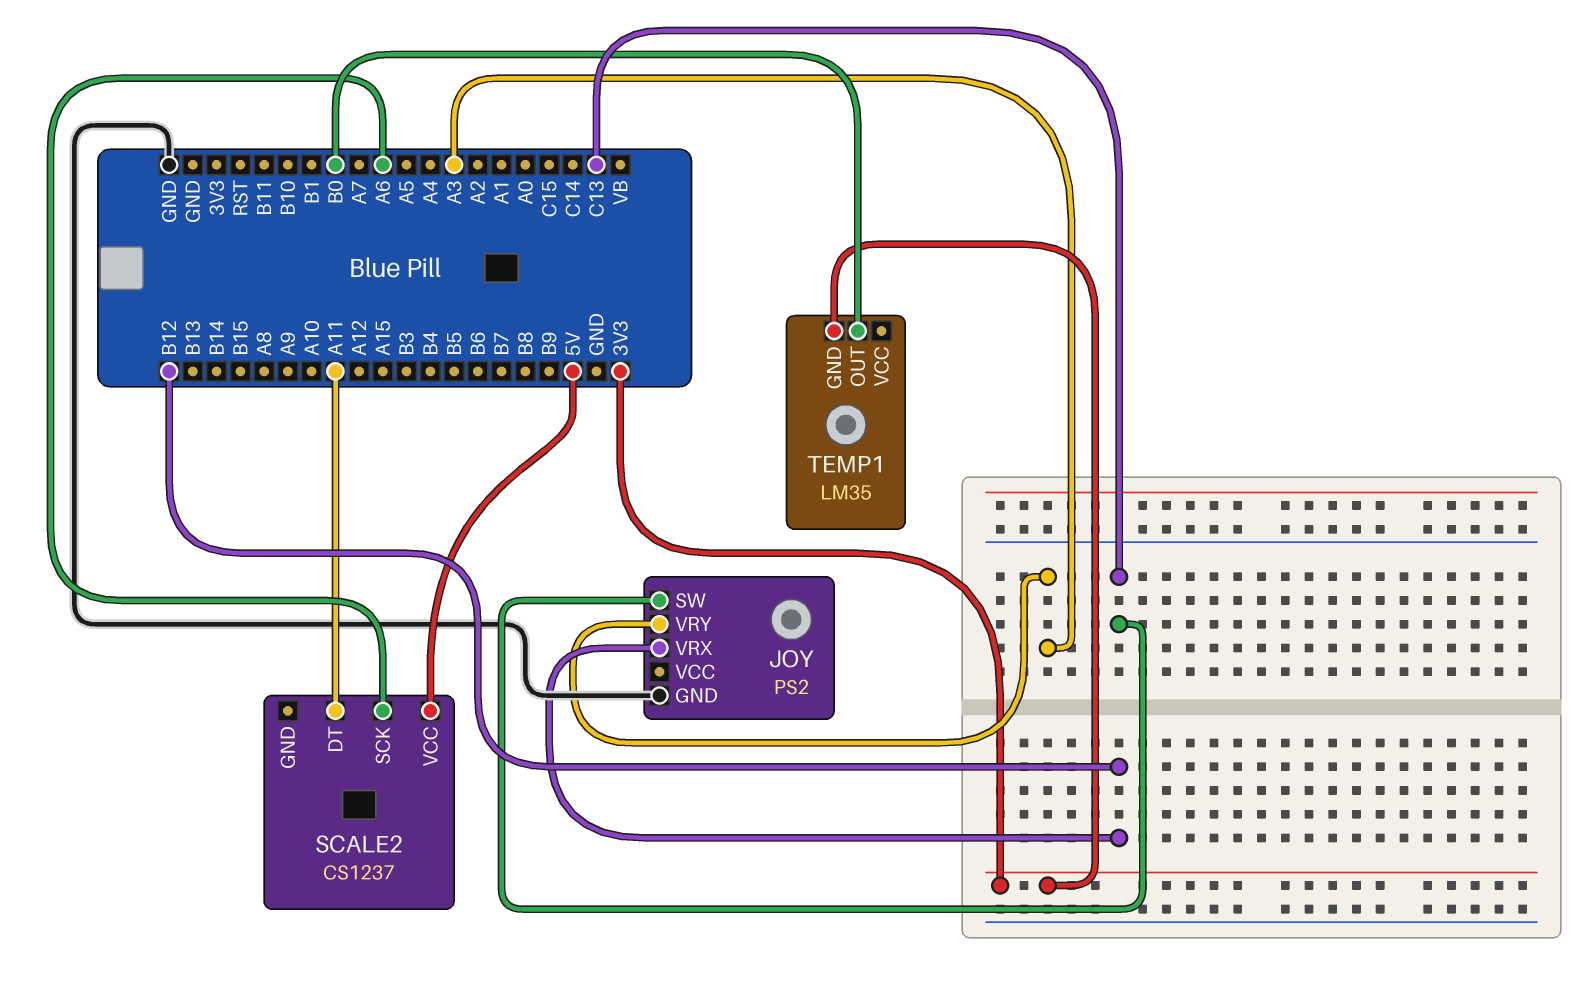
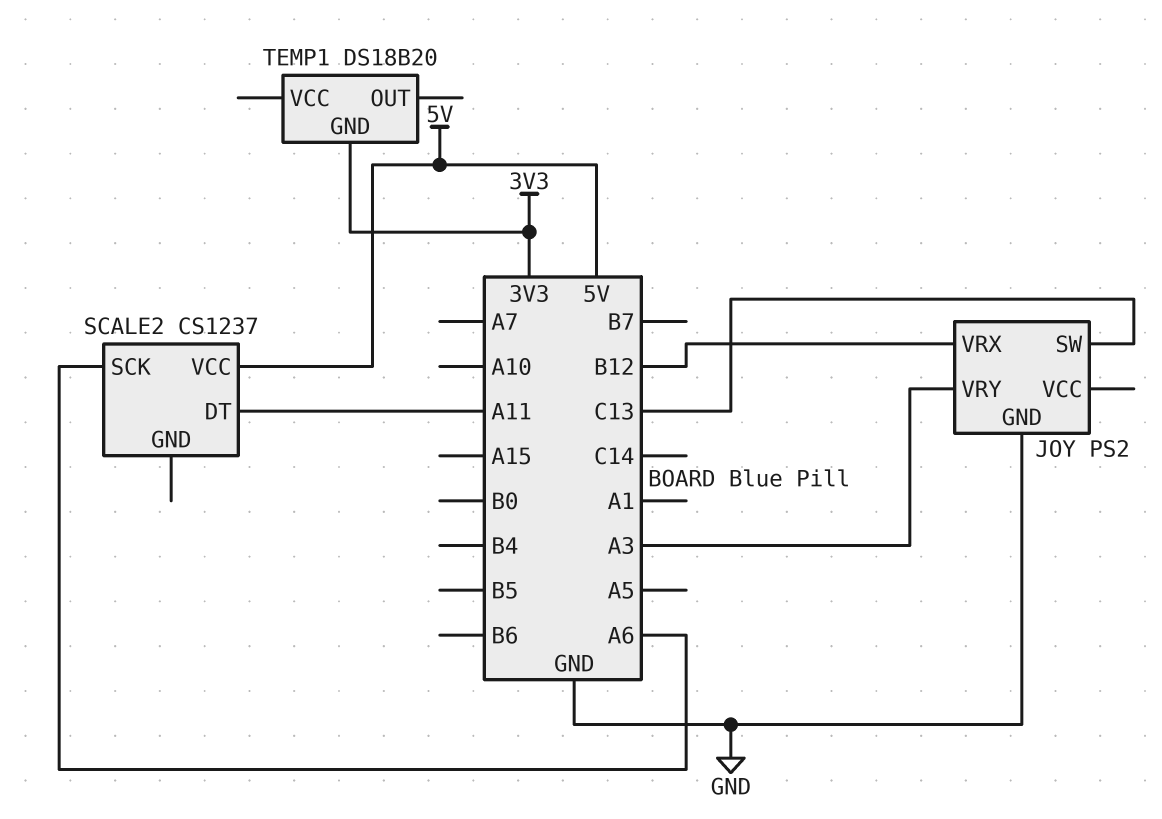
TEMP1: LM35 -> DS18B20
TEMP1 pin OUT: B0 -> none

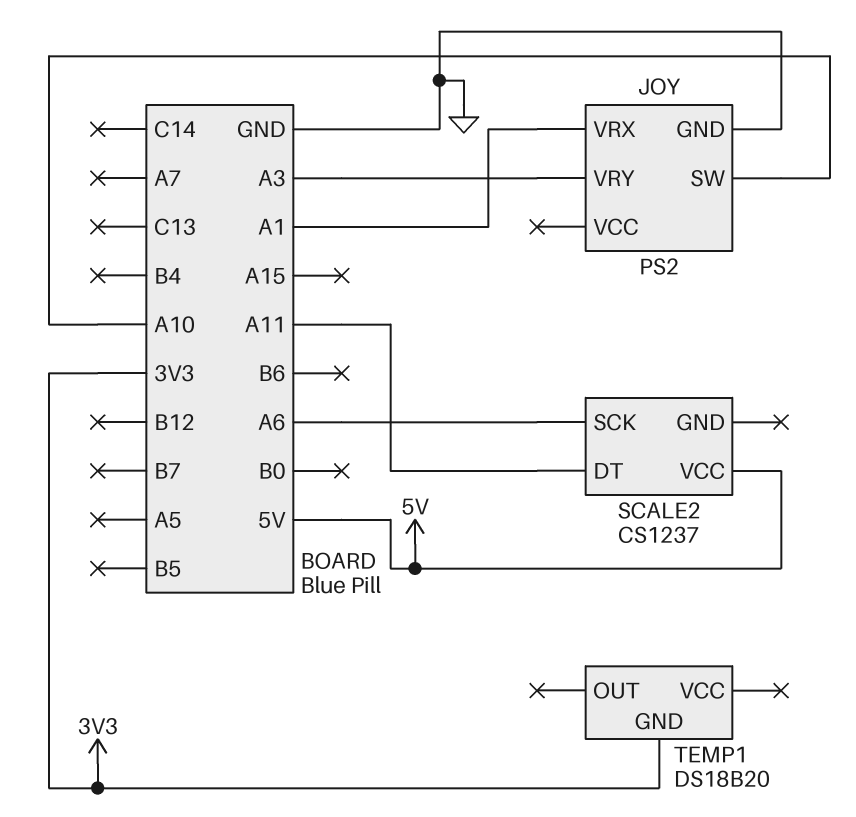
JOY pin SW: C13 -> A10
JOY pin VRX: B12 -> A1

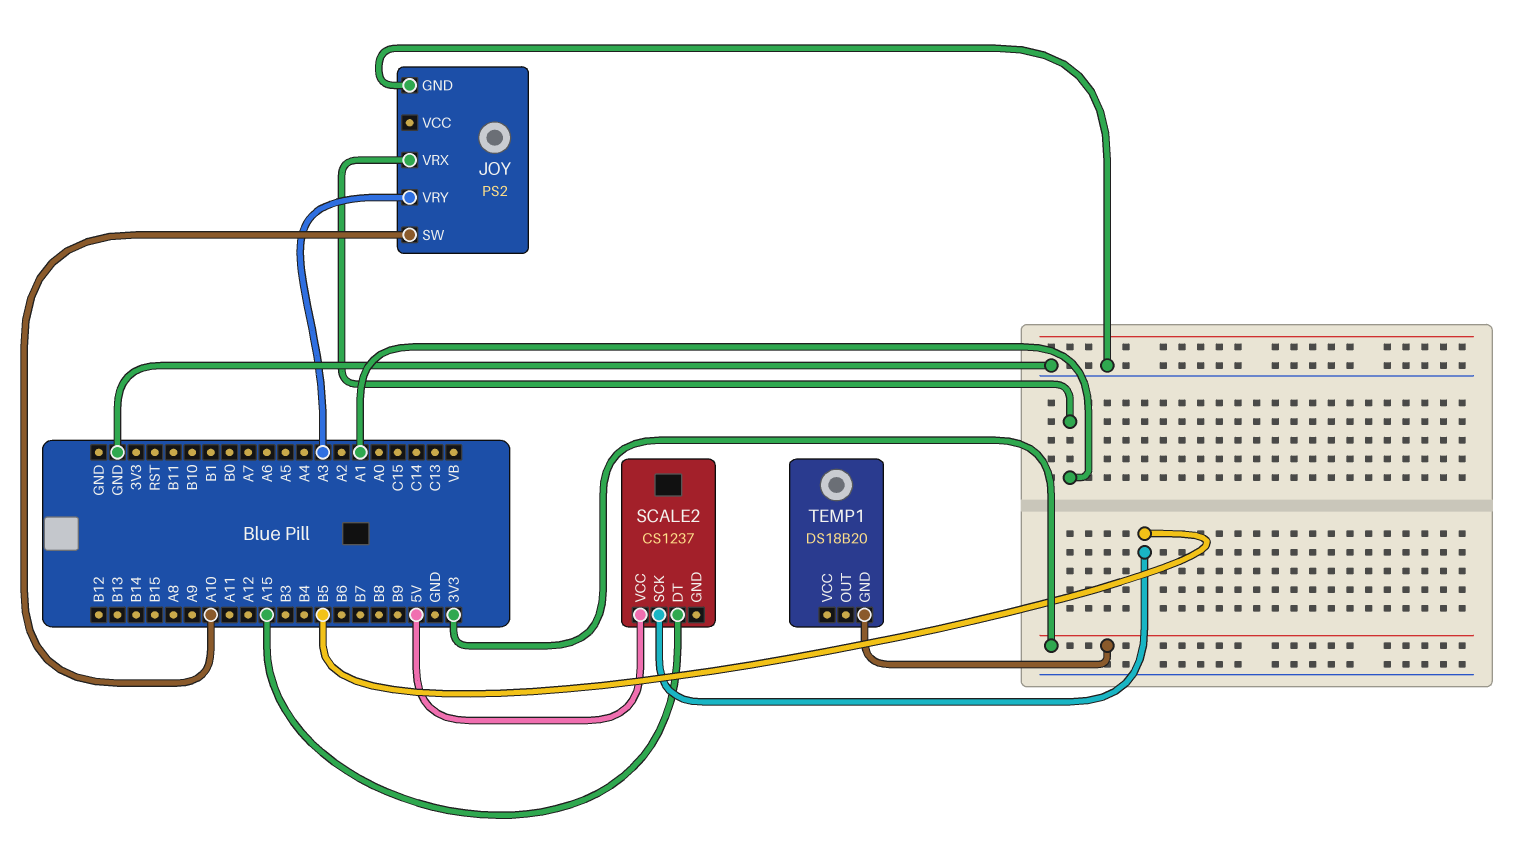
SCALE2 pin DT: A11 -> A15
SCALE2 pin SCK: A6 -> B5

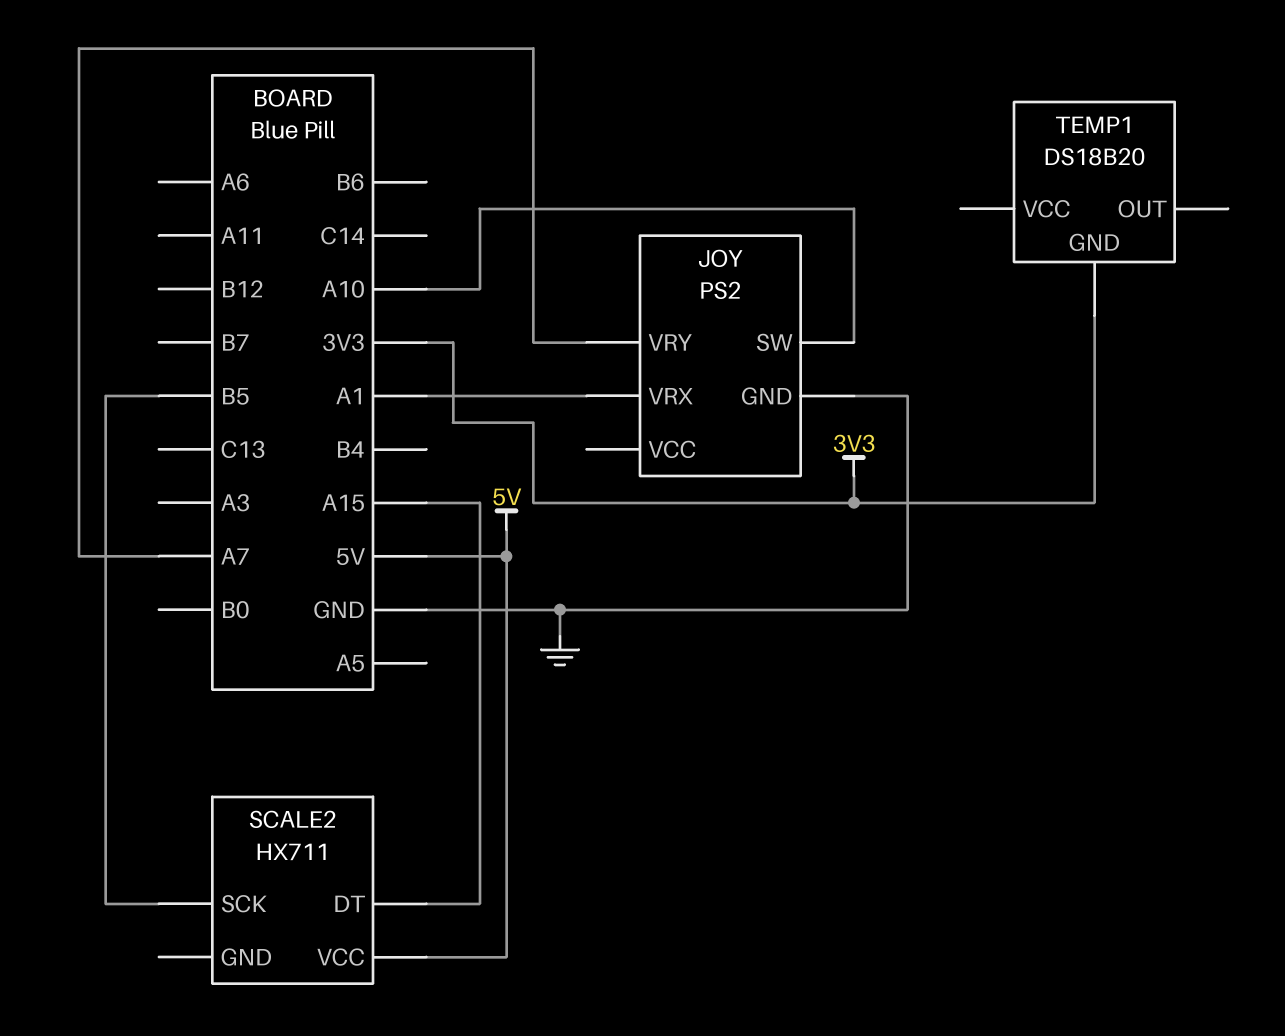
JOY pin VRY: A3 -> A7
SCALE2: CS1237 -> HX711

